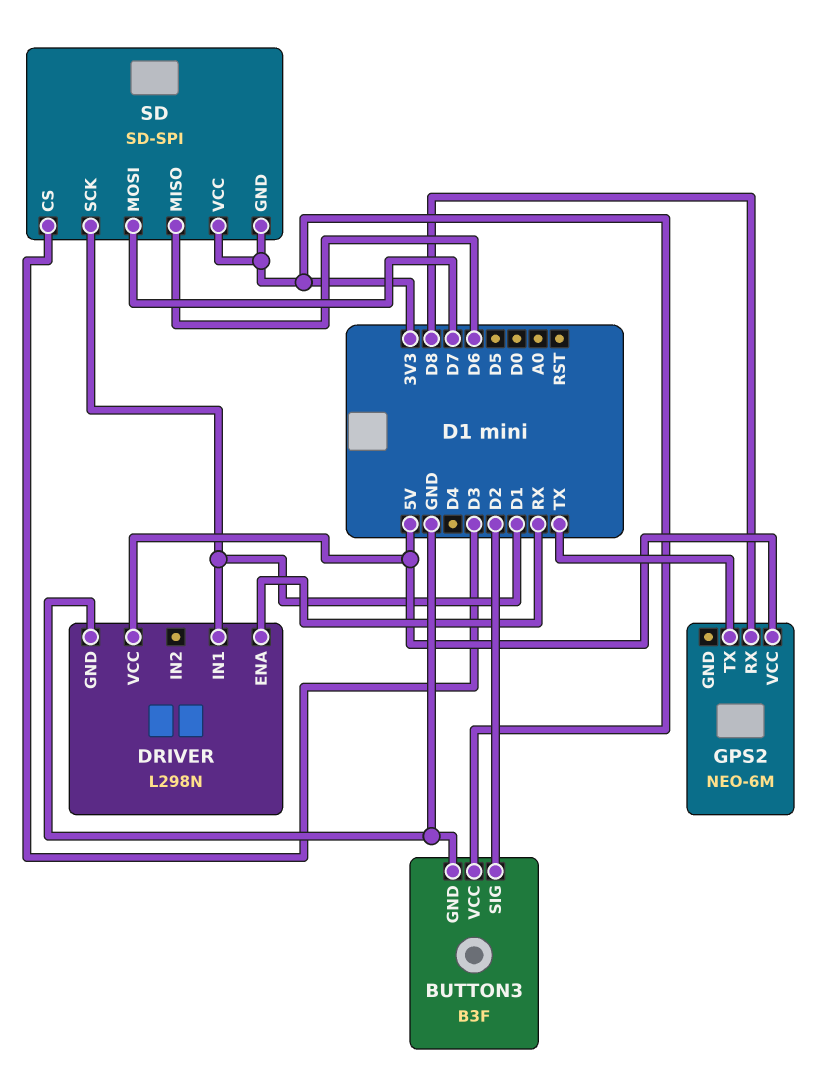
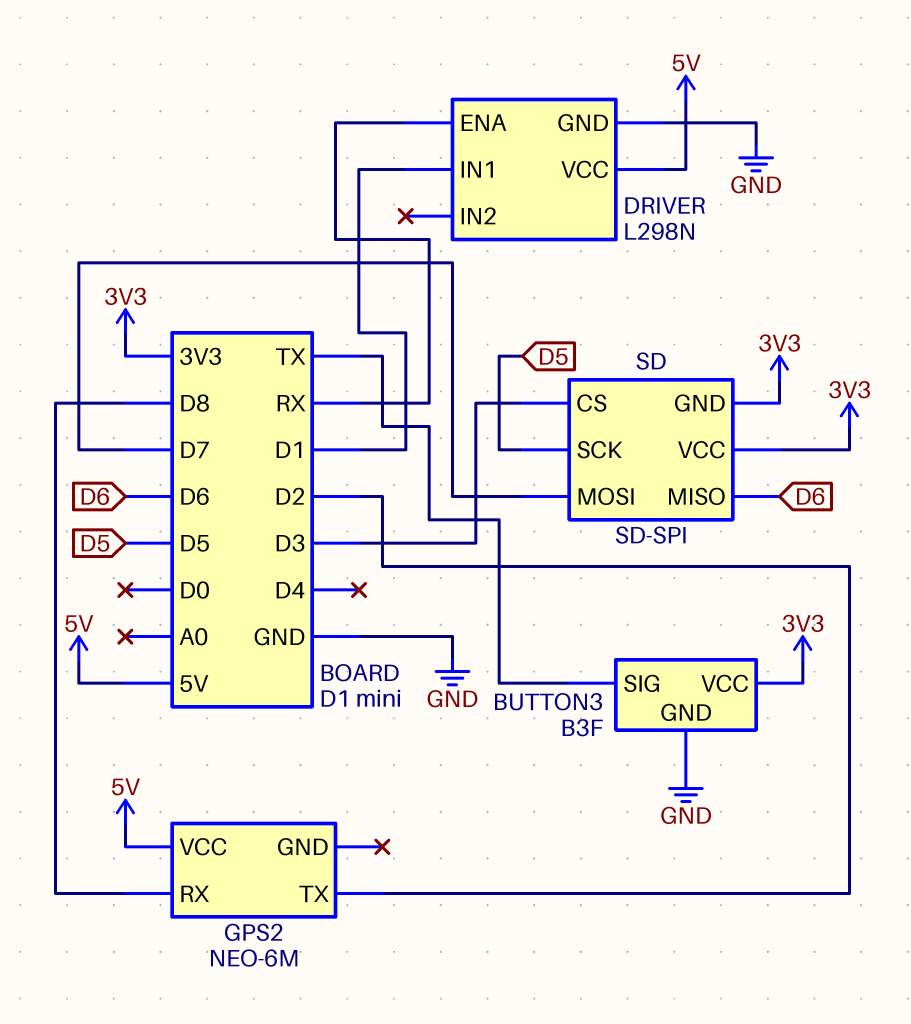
BUTTON3 pin SIG: D2 -> TX
GPS2 pin TX: TX -> D2
SD pin SCK: D1 -> D5

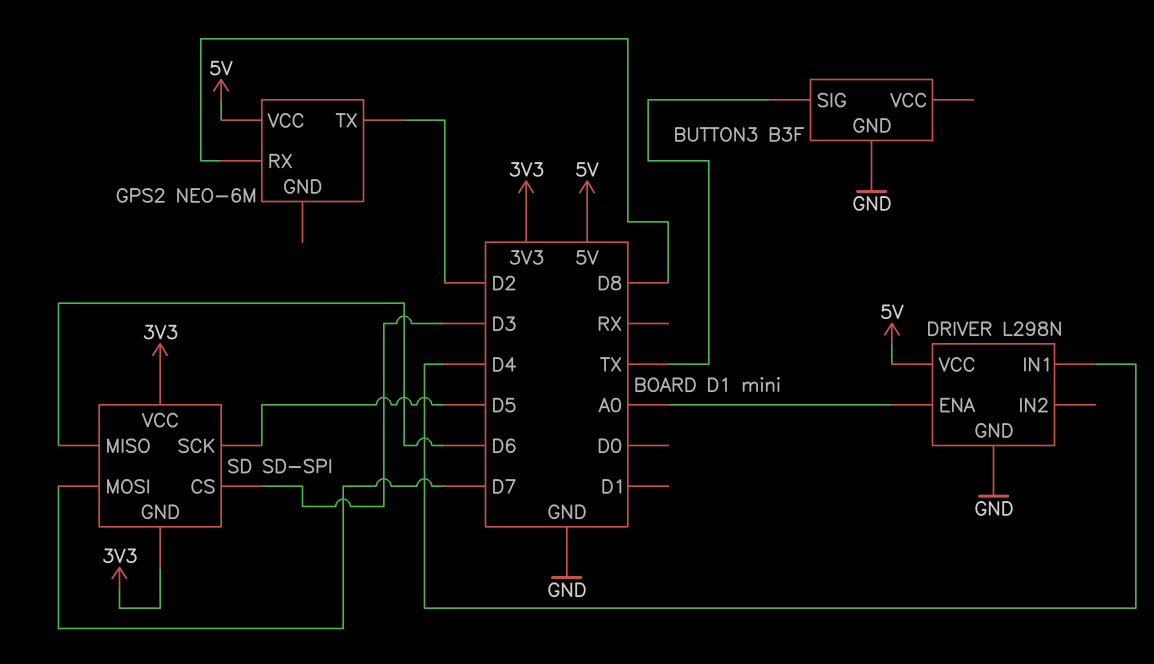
BUTTON3 pin VCC: 3V3 -> none
DRIVER pin ENA: RX -> A0
DRIVER pin IN1: D1 -> D4

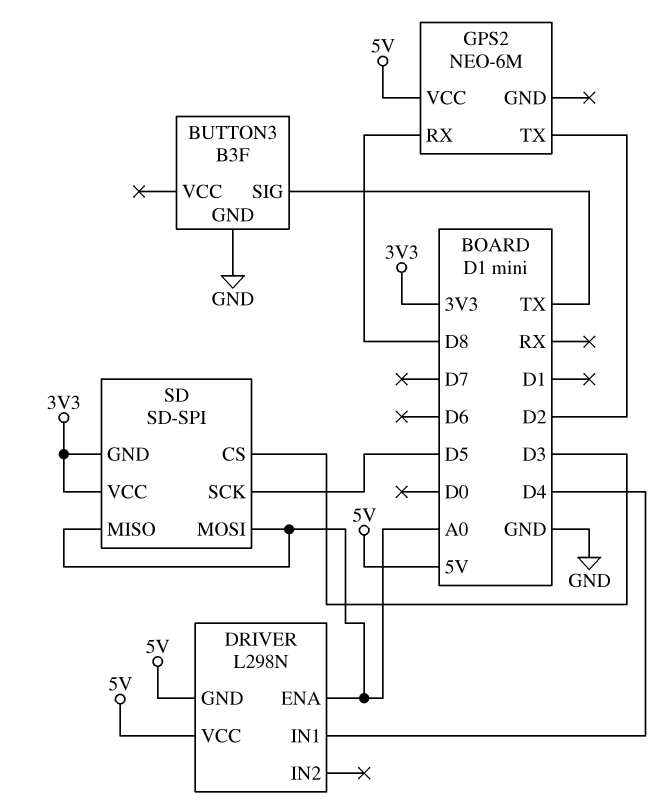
DRIVER pin GND: GND -> 5V
SD pin MISO: D6 -> A0
SD pin MOSI: D7 -> A0

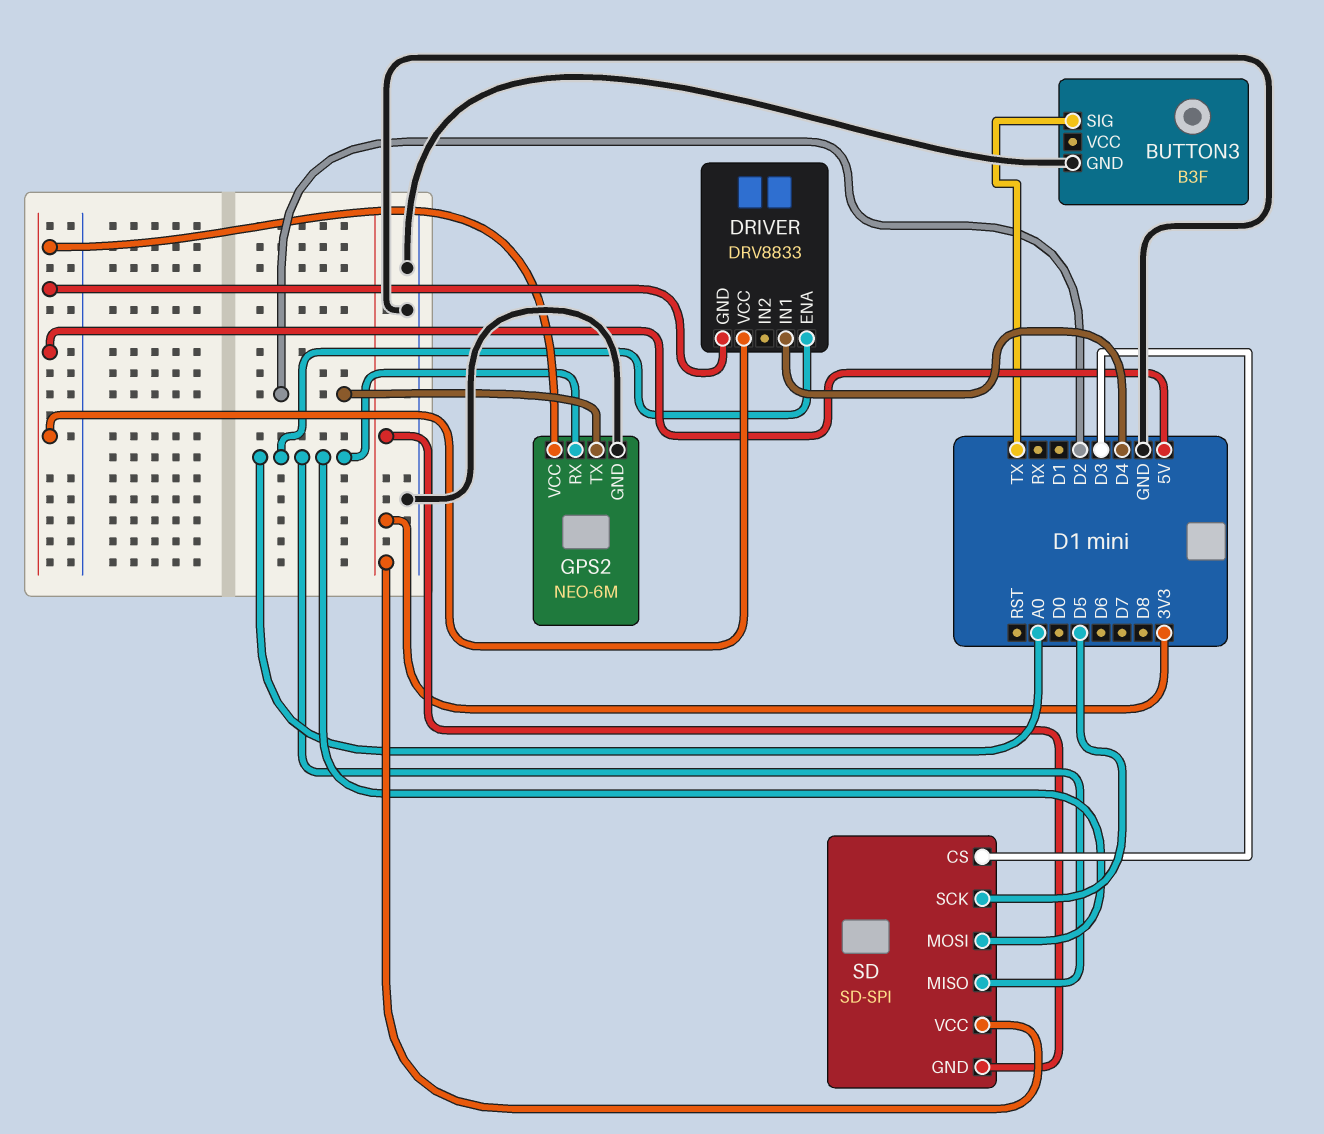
DRIVER: L298N -> DRV8833
GPS2 pin GND: none -> GND
GPS2 pin RX: D8 -> A0

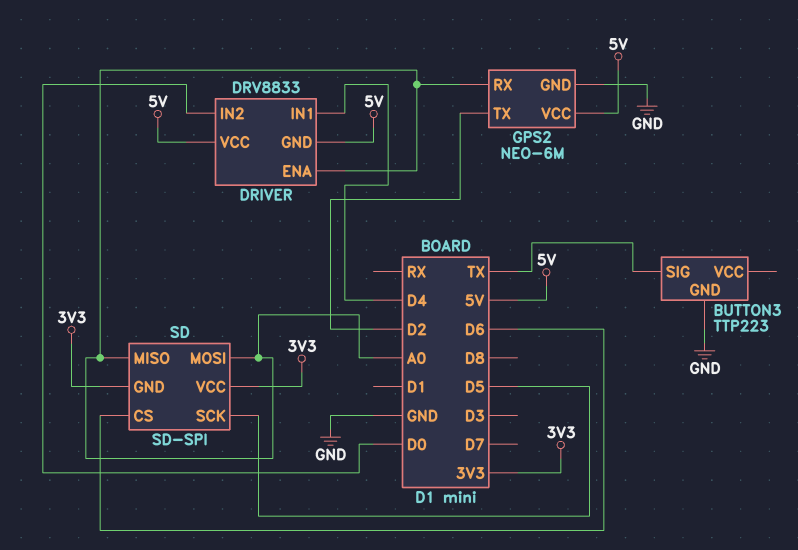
BUTTON3: B3F -> TTP223
DRIVER pin IN2: none -> D0
SD pin CS: D3 -> D6

